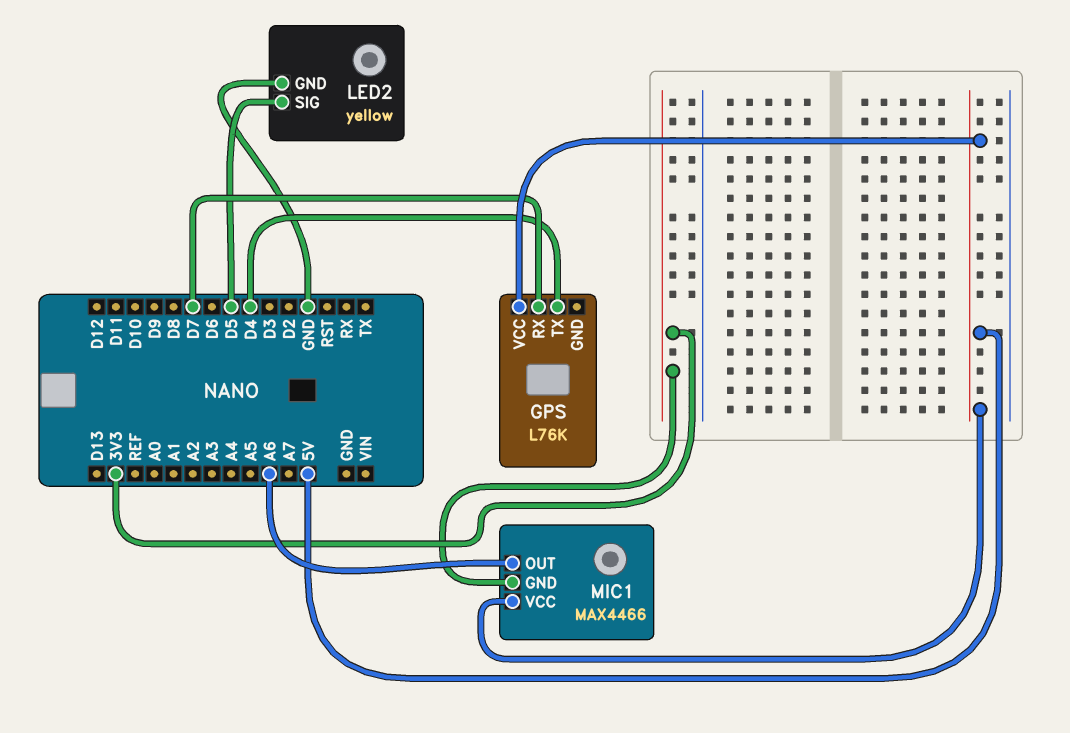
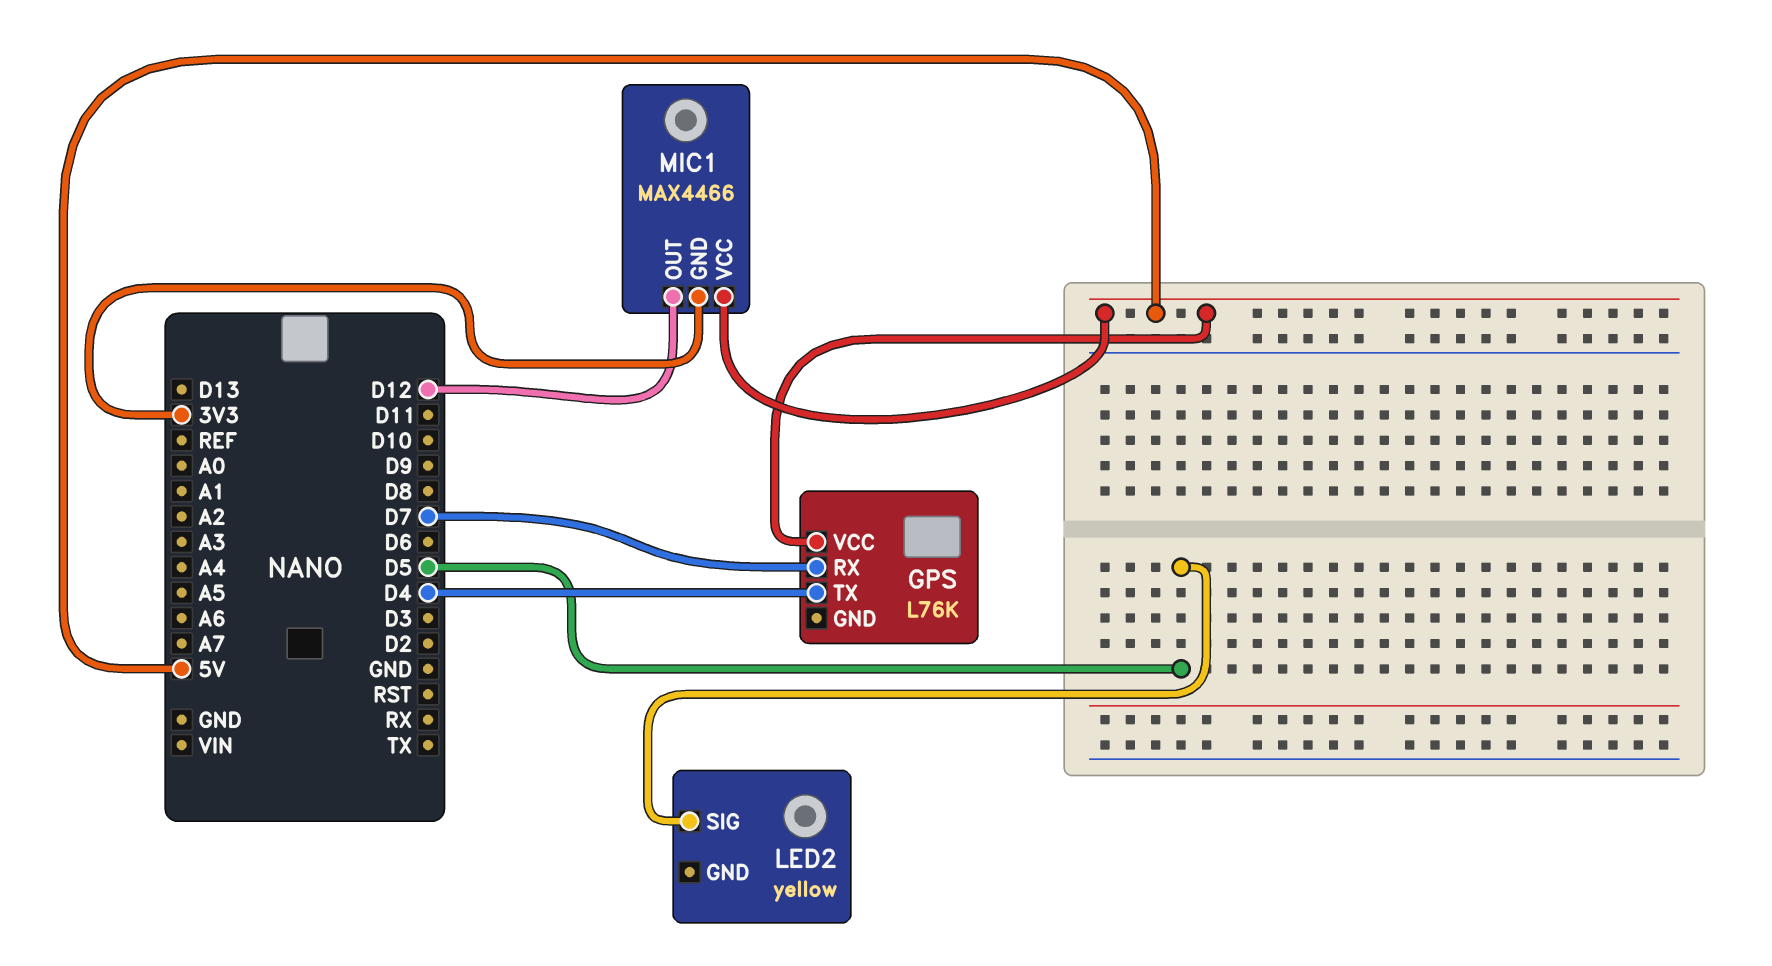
LED2 pin GND: GND -> none
MIC1 pin OUT: A6 -> D12

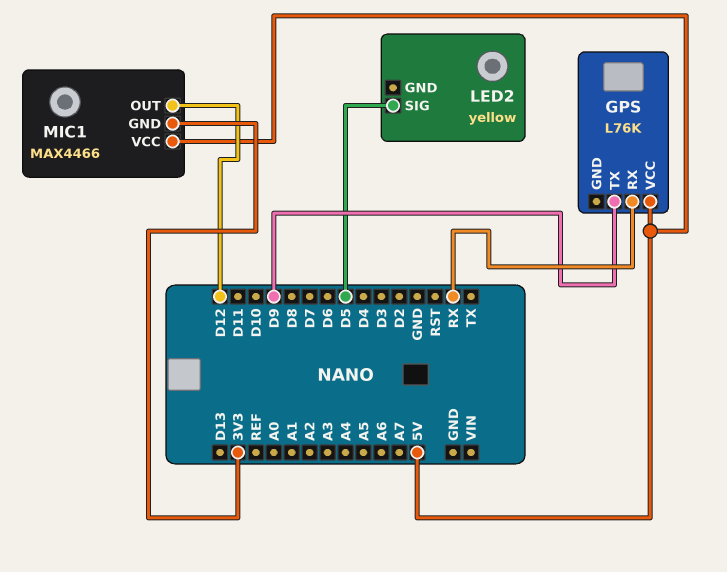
GPS pin RX: D7 -> RX
GPS pin TX: D4 -> D9

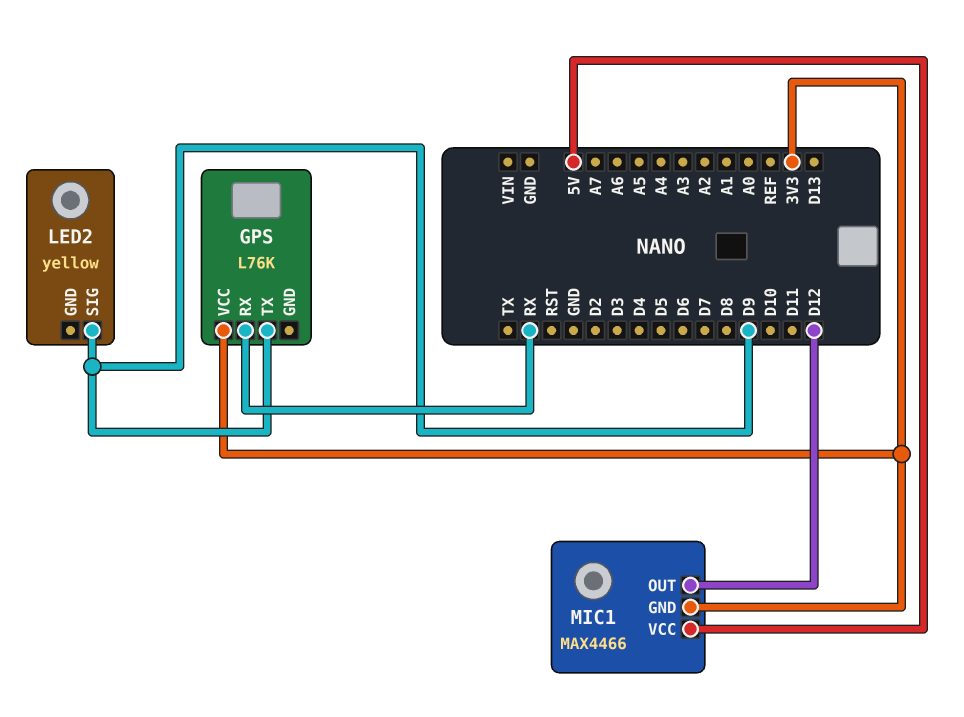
GPS pin VCC: 5V -> 3V3
LED2 pin SIG: D5 -> D9

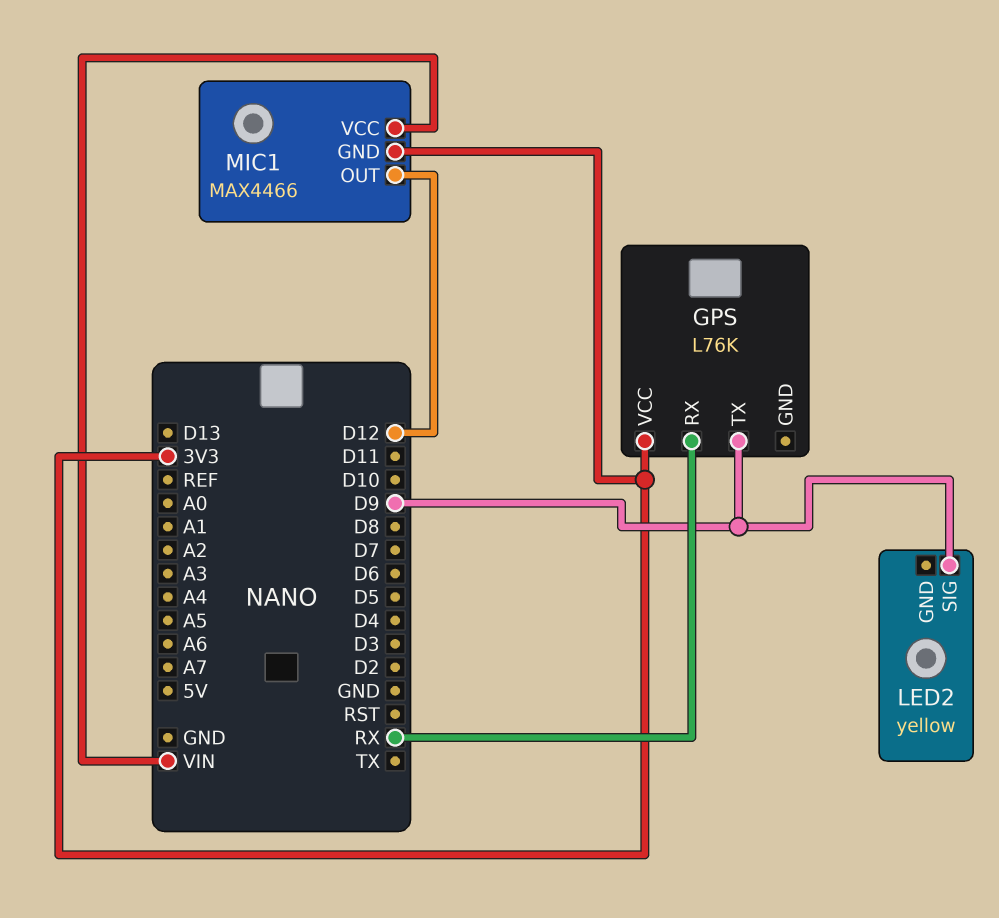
MIC1 pin VCC: 5V -> VIN

